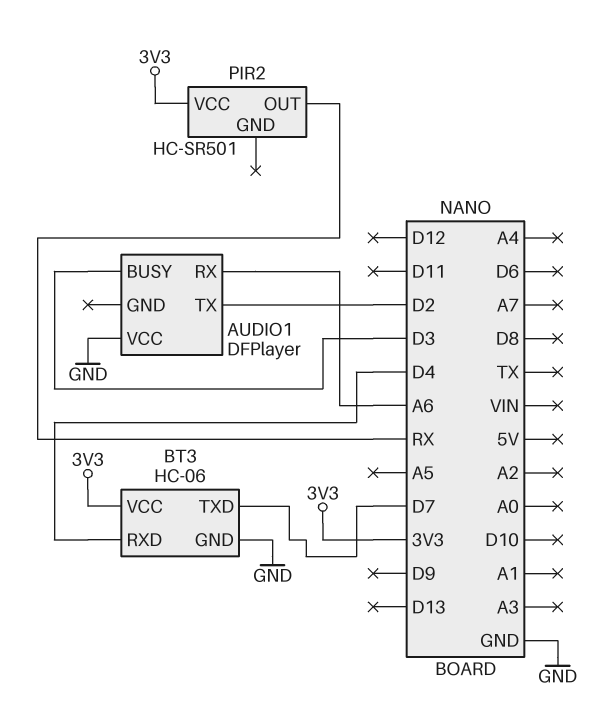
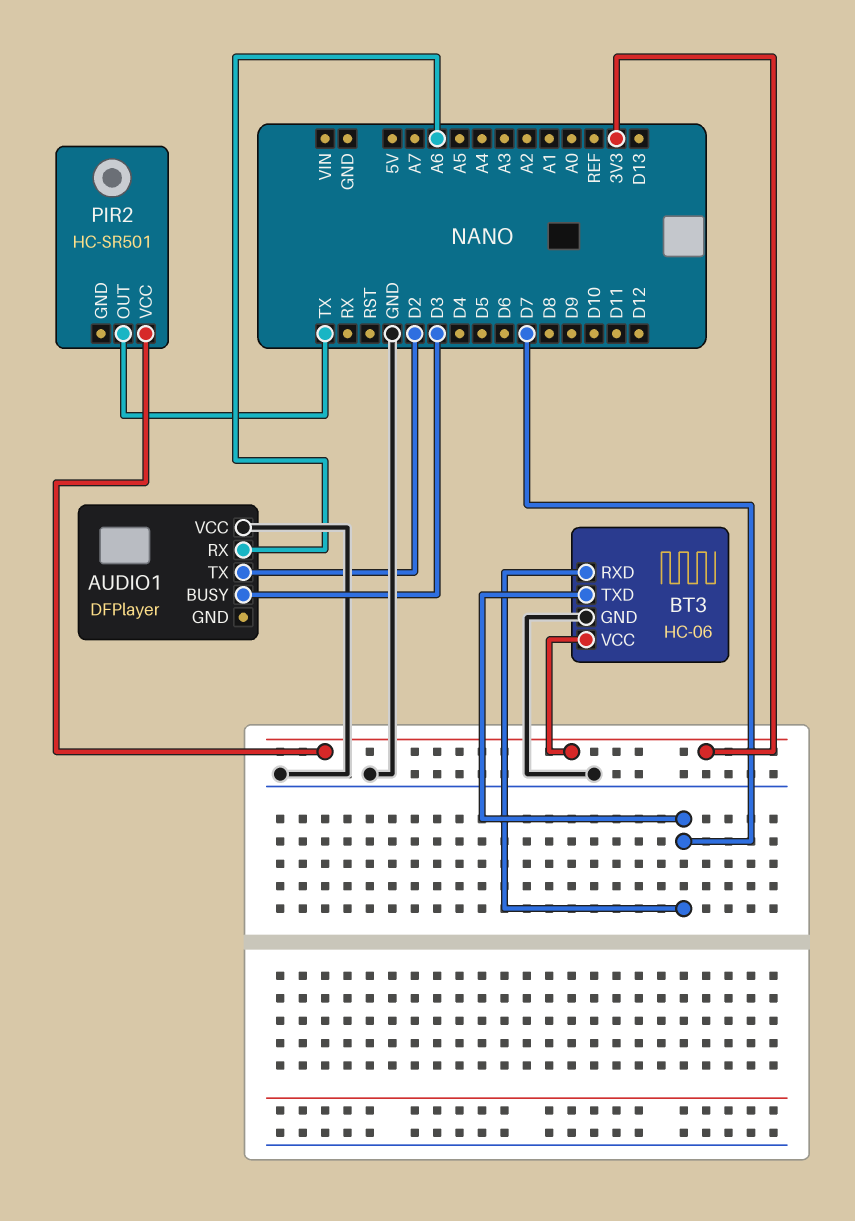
BT3 pin RXD: D4 -> D7
PIR2 pin OUT: RX -> TX

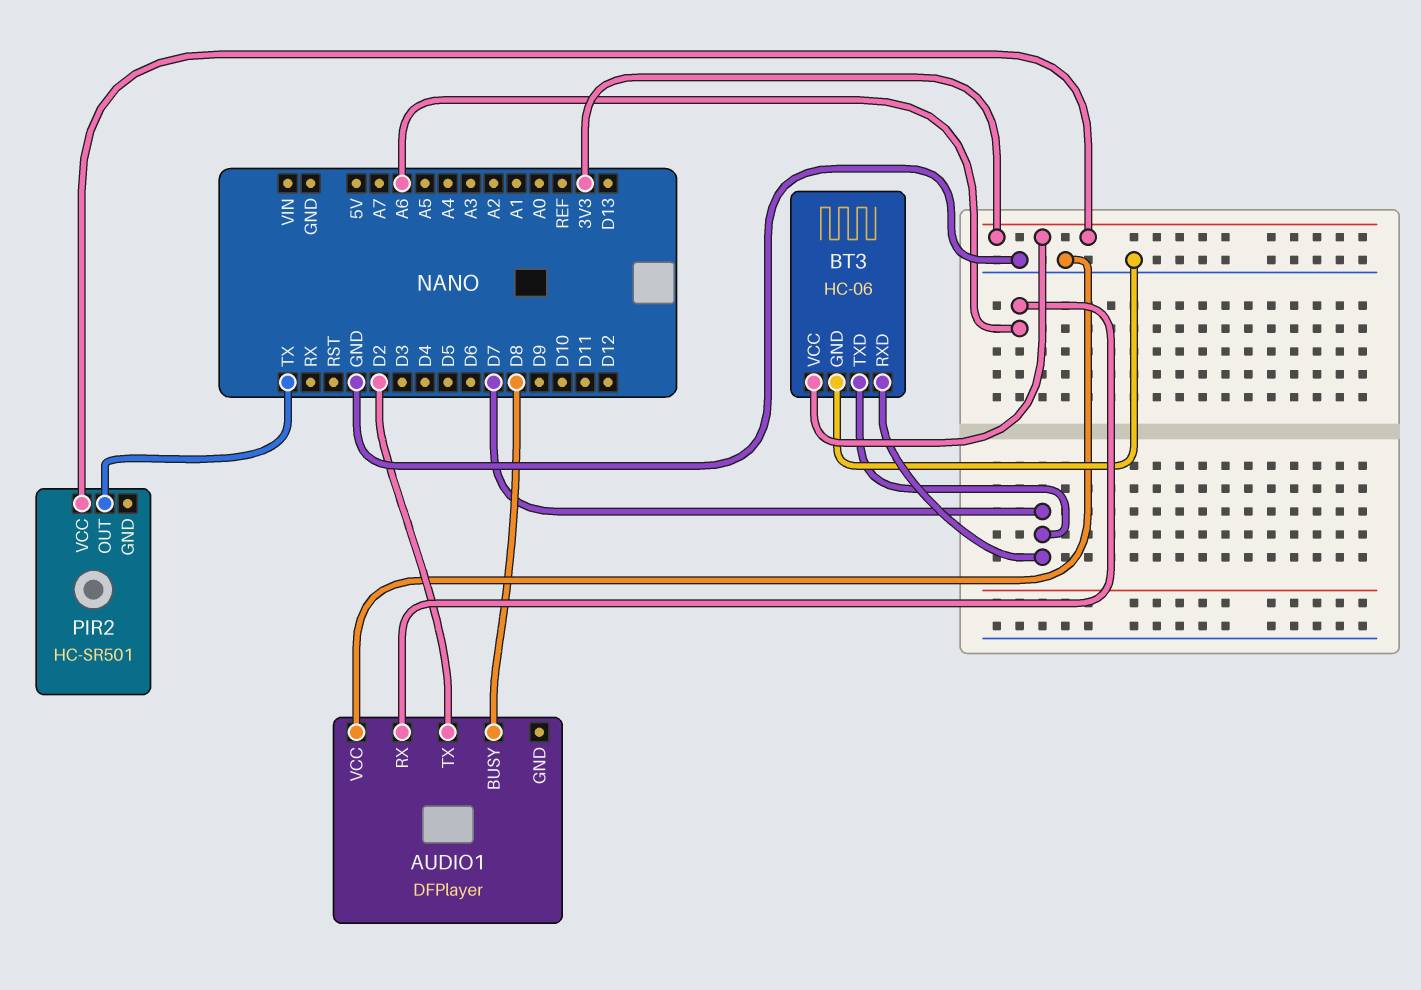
AUDIO1 pin BUSY: D3 -> D8

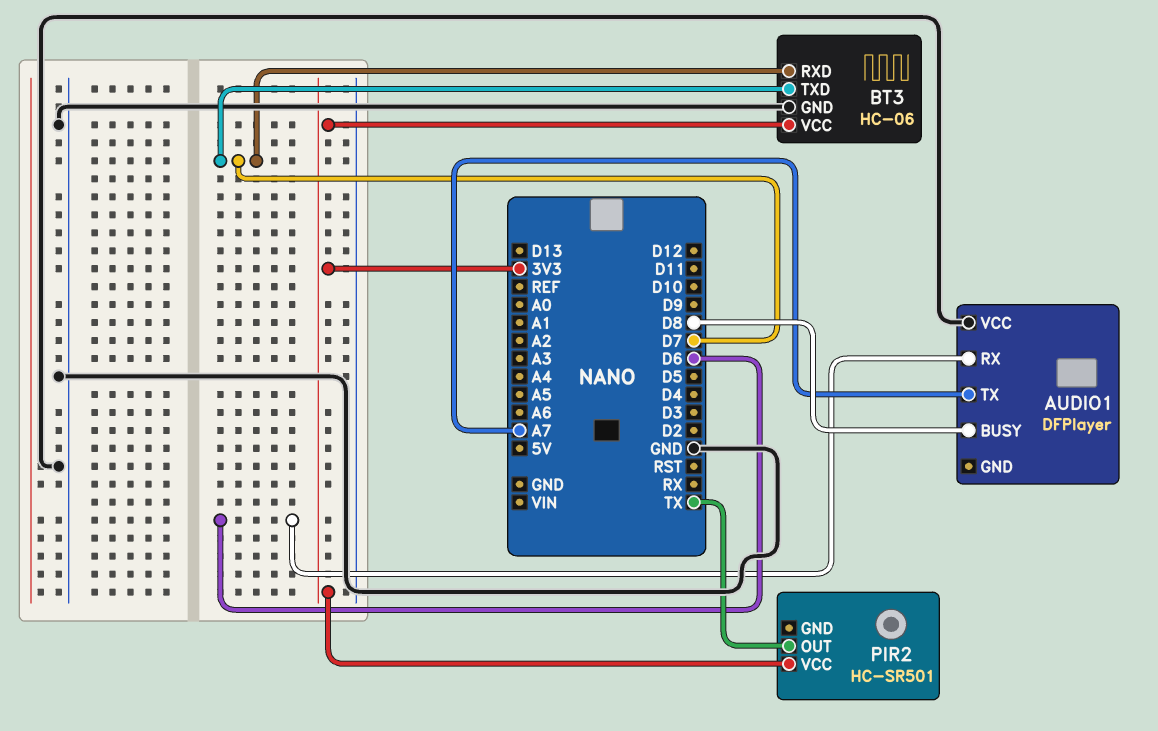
AUDIO1 pin RX: A6 -> D6
AUDIO1 pin TX: D2 -> A7

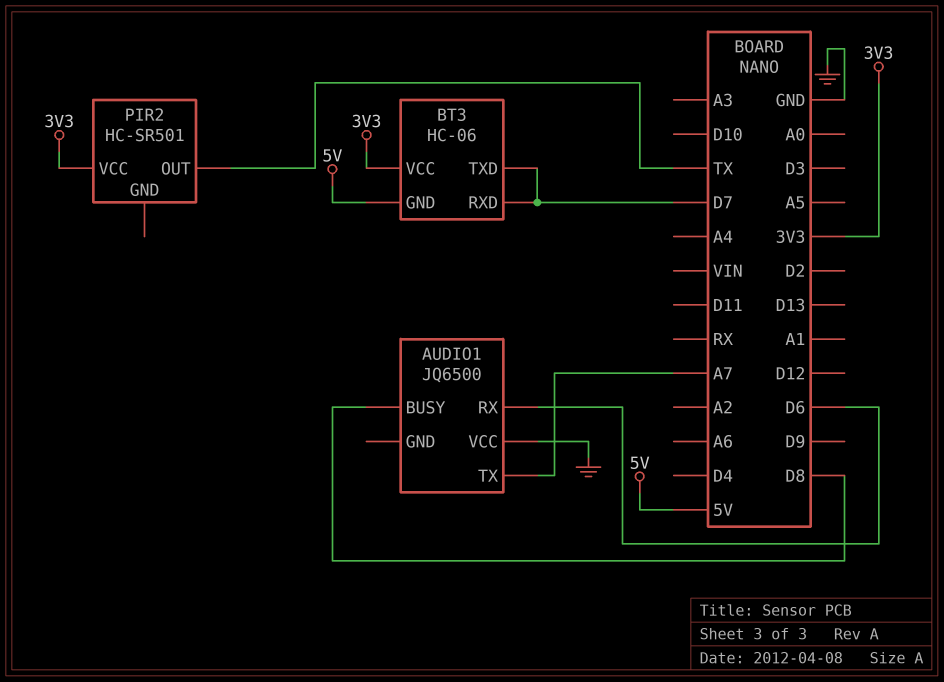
AUDIO1: DFPlayer -> JQ6500
BT3 pin GND: GND -> 5V

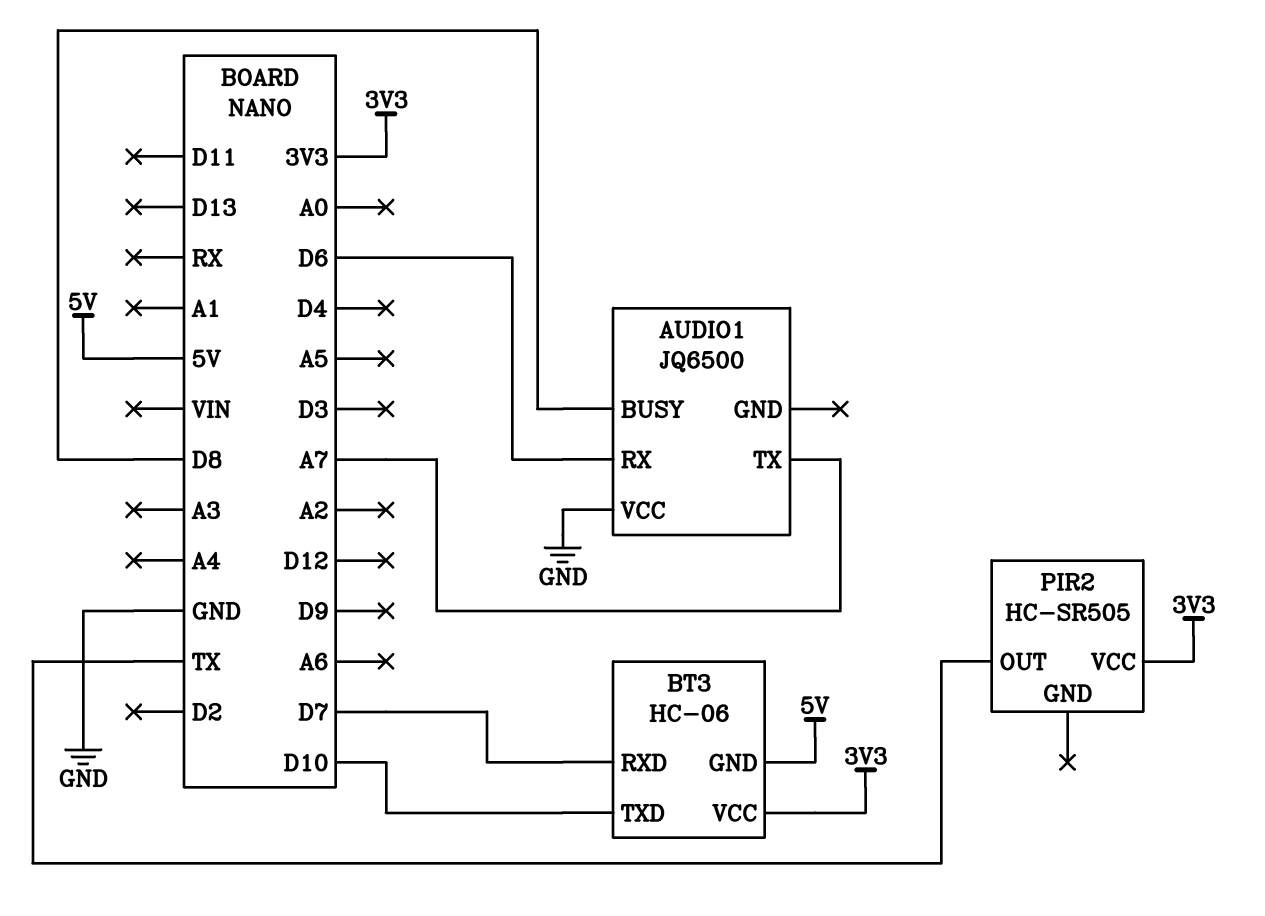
BT3 pin TXD: D7 -> D10
PIR2: HC-SR501 -> HC-SR505

